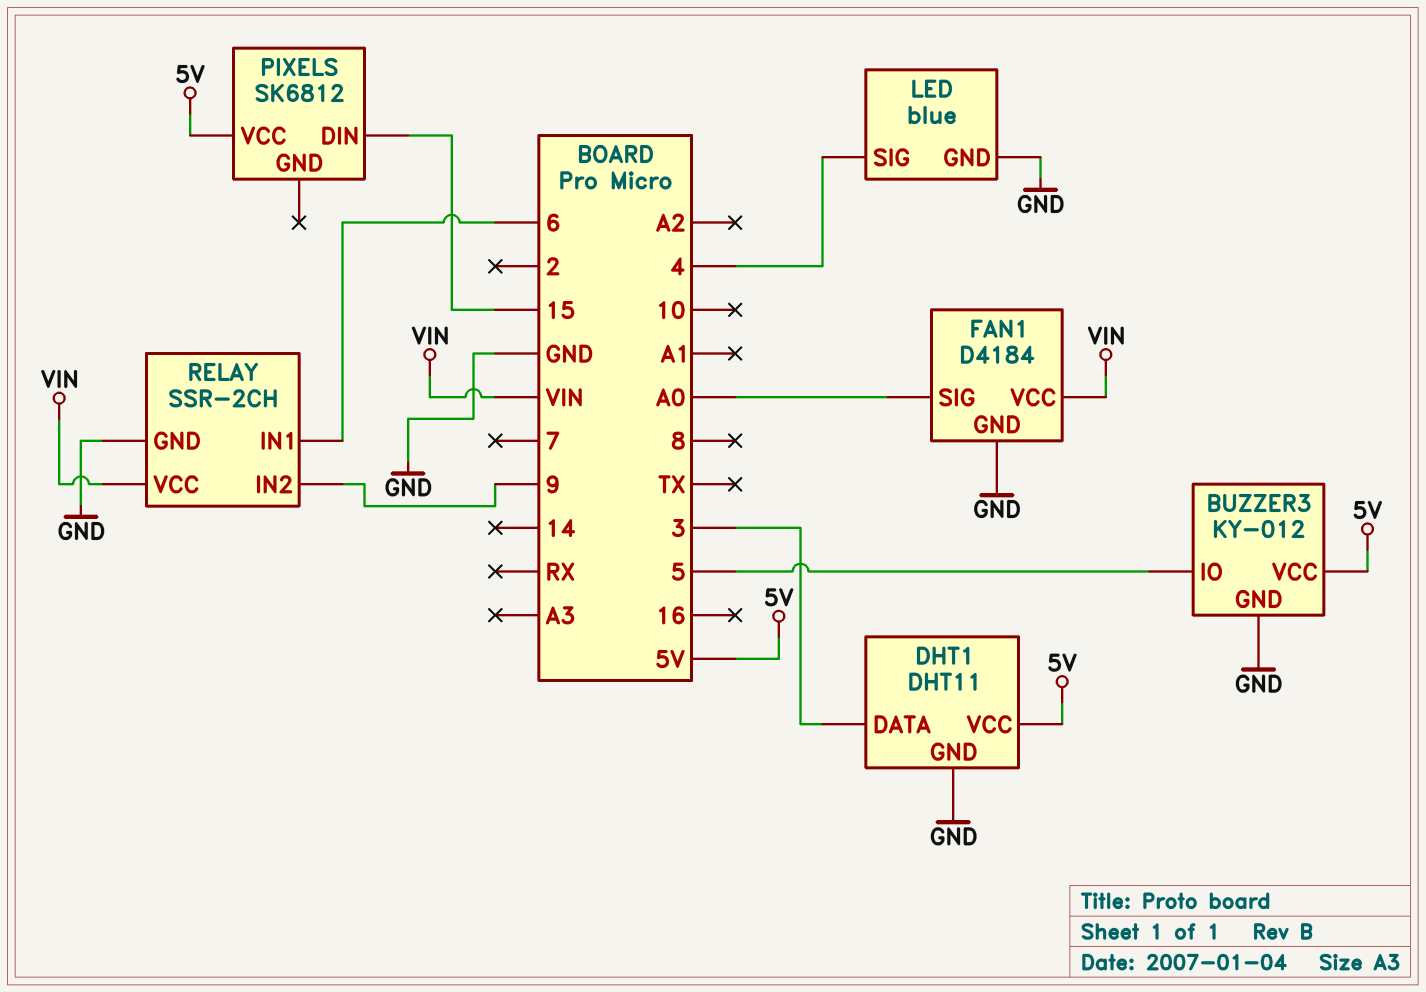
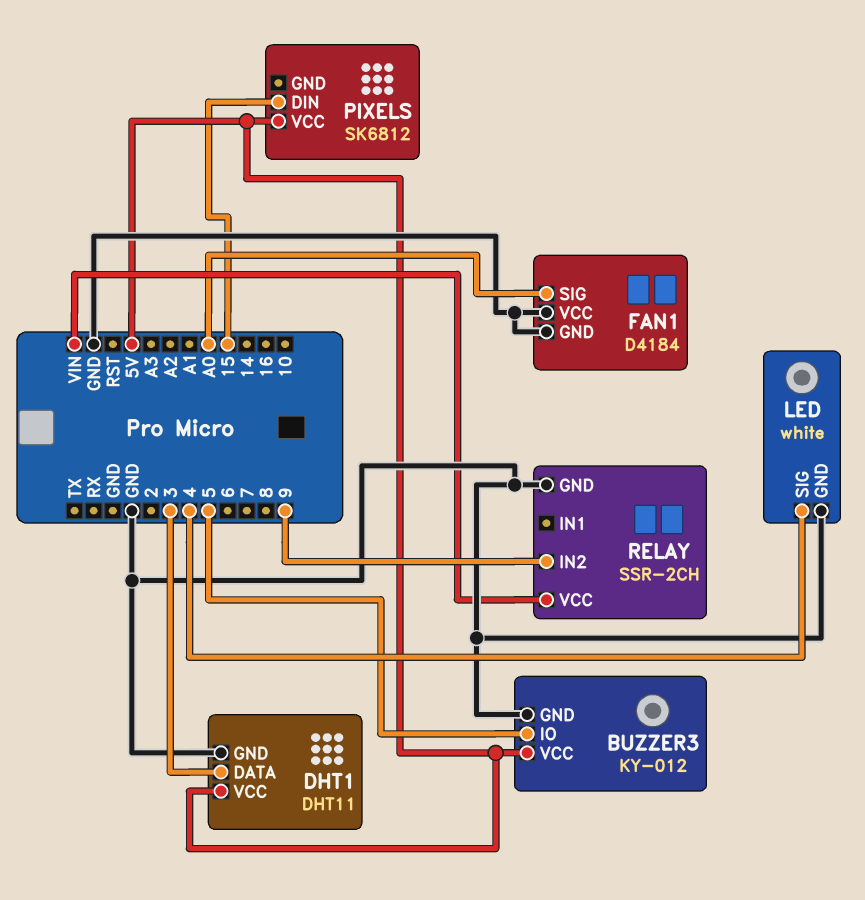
FAN1 pin VCC: VIN -> GND
LED: blue -> white
RELAY pin IN1: 6 -> none

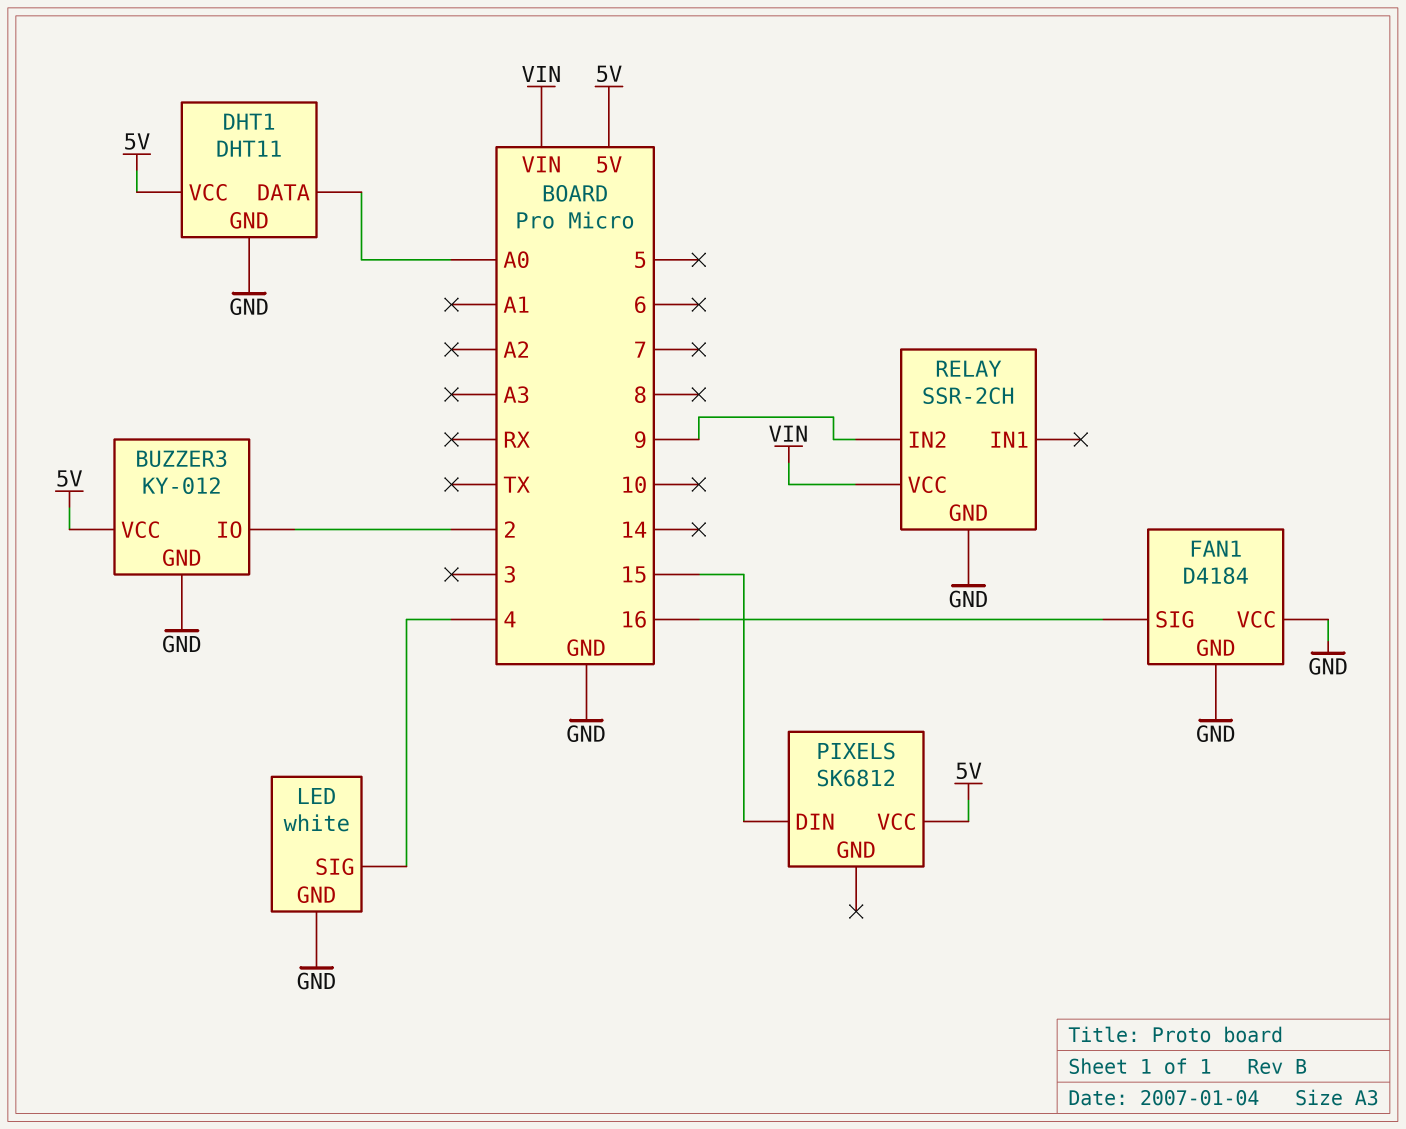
BUZZER3 pin IO: 5 -> 2
DHT1 pin DATA: 3 -> A0
FAN1 pin SIG: A0 -> 16

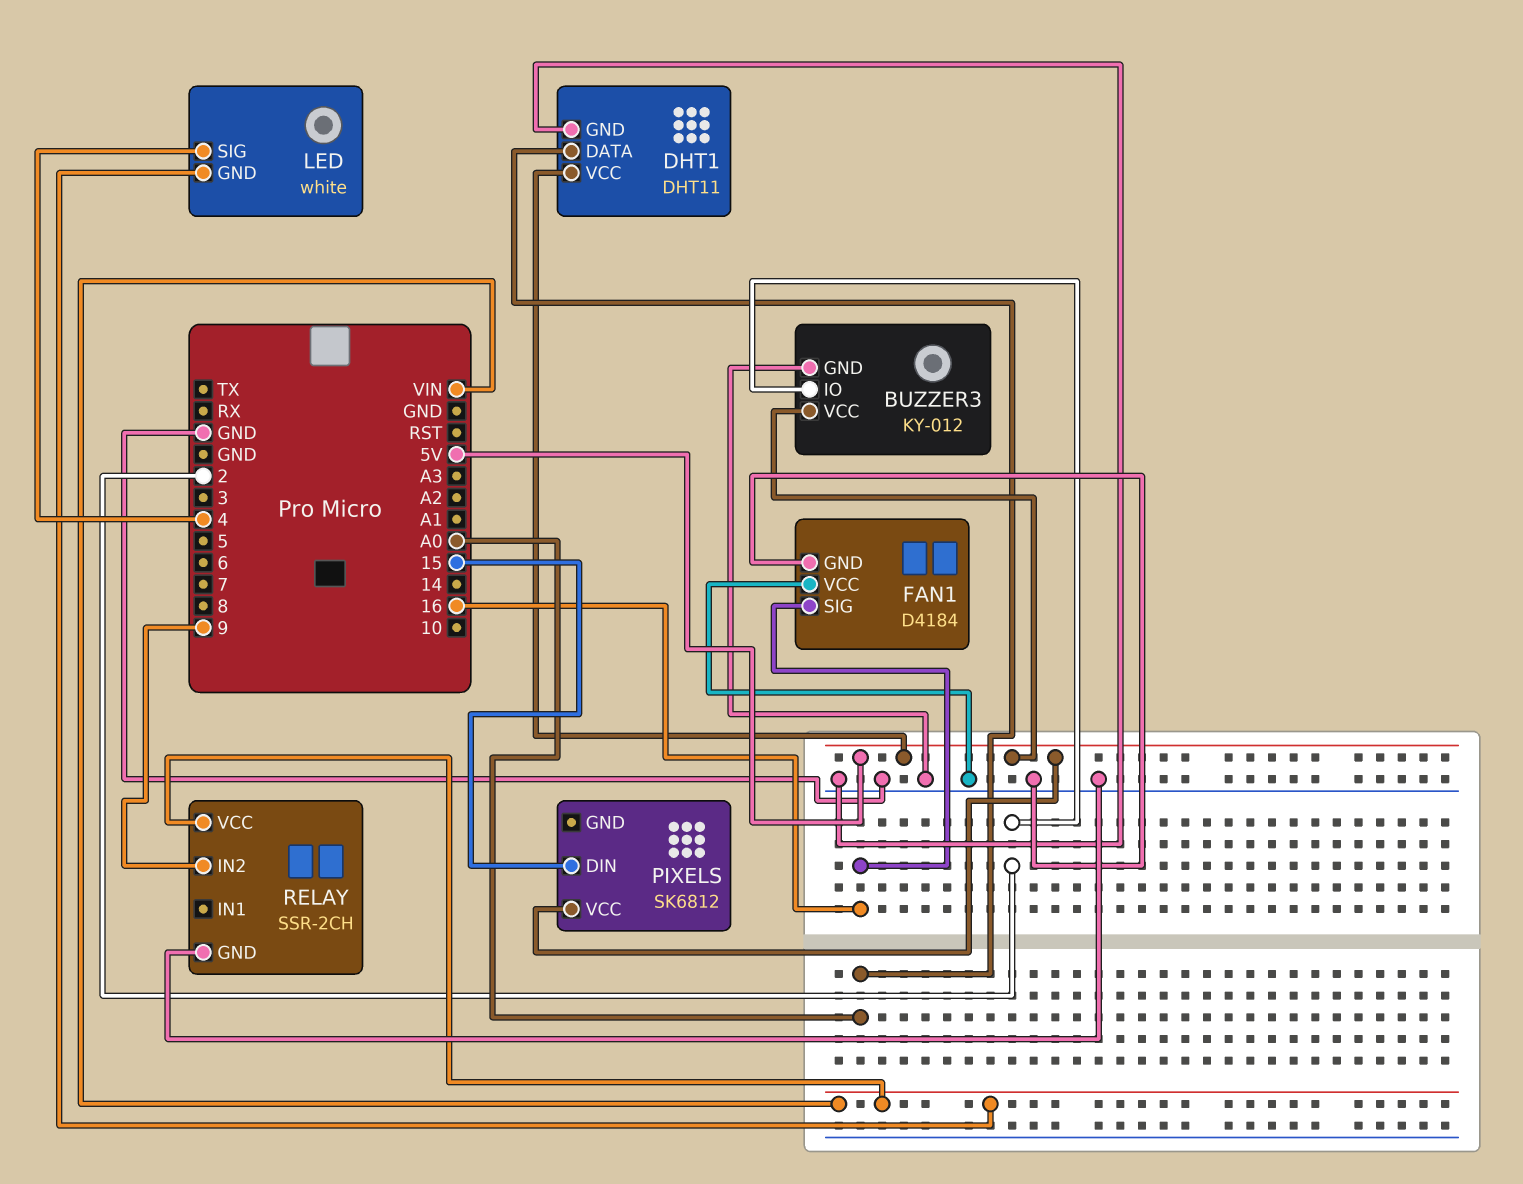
LED pin GND: GND -> VIN

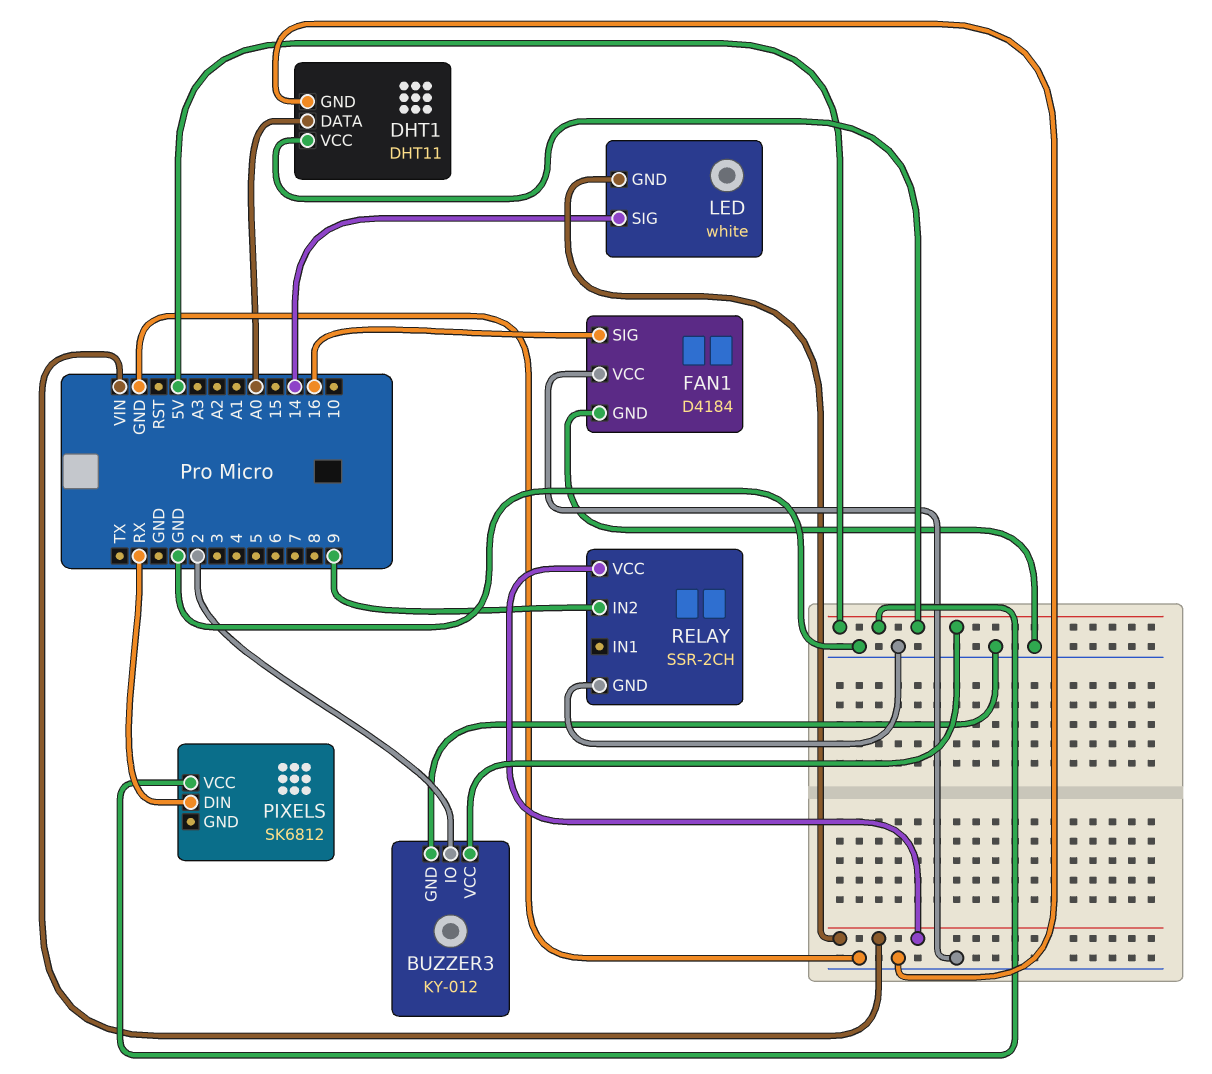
LED pin SIG: 4 -> 14
PIXELS pin DIN: 15 -> RX

